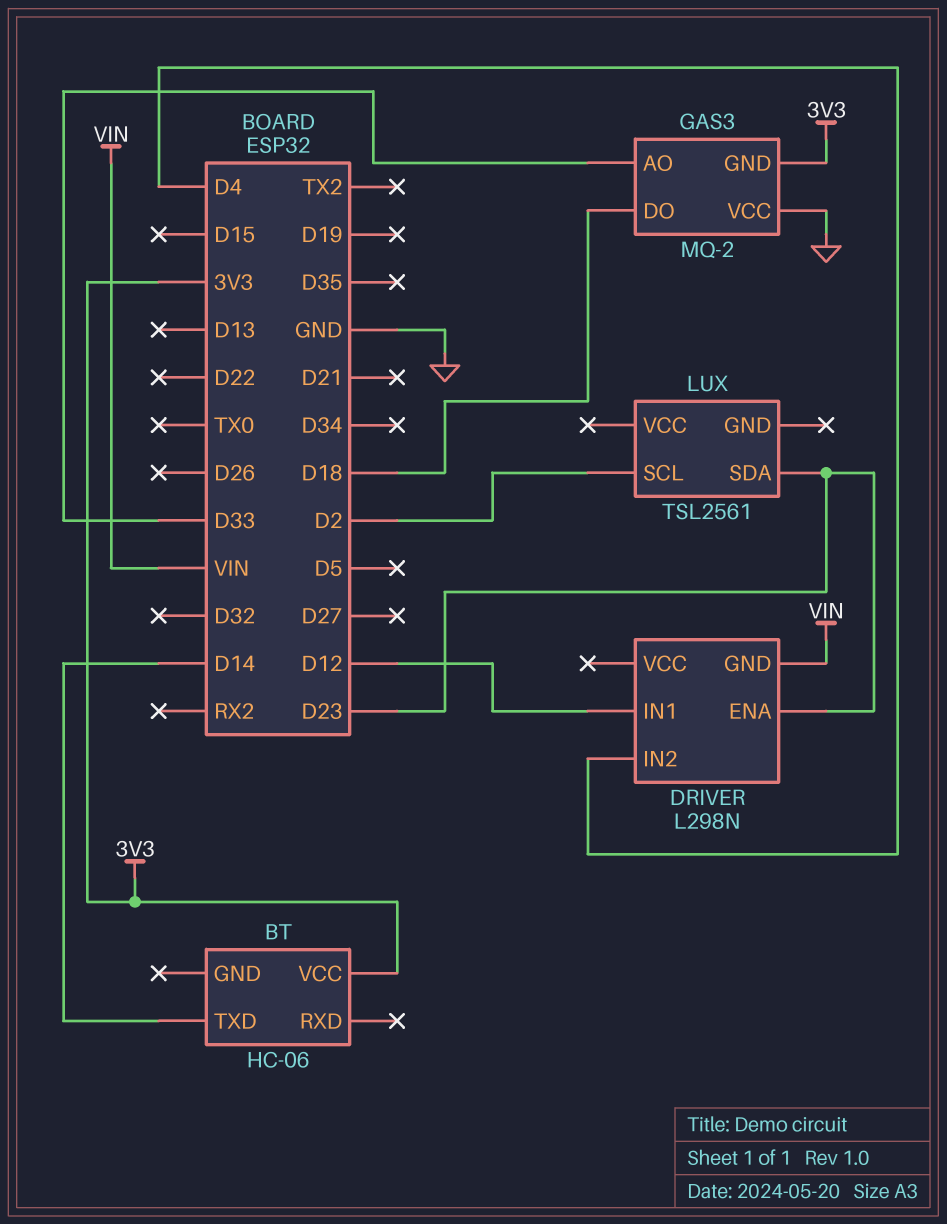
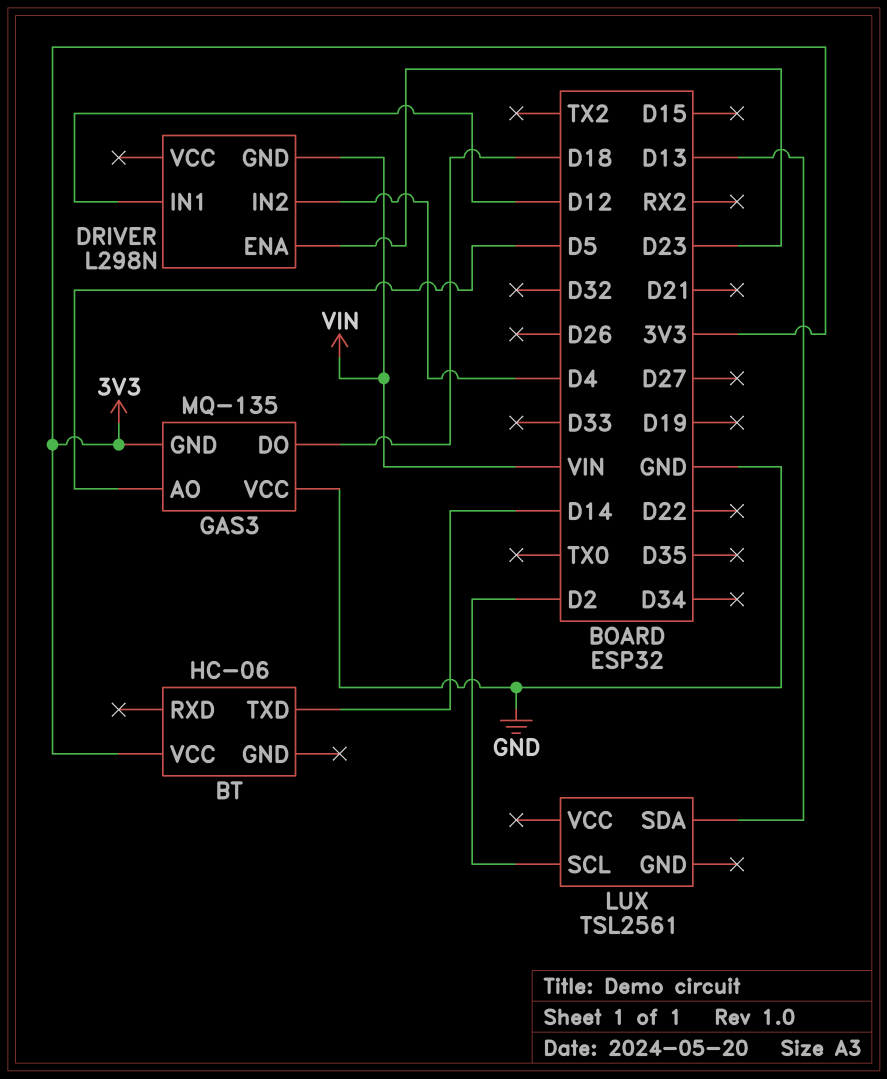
GAS3: MQ-2 -> MQ-135
GAS3 pin AO: D33 -> D5
LUX pin SDA: D23 -> D13

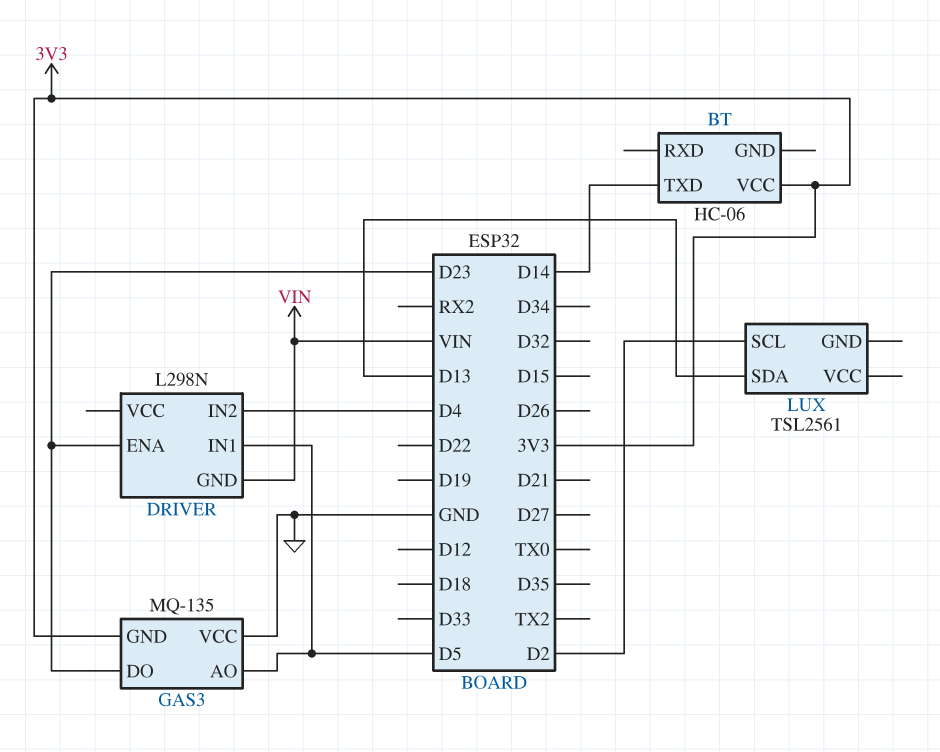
DRIVER pin IN1: D12 -> D5
GAS3 pin DO: D18 -> D23

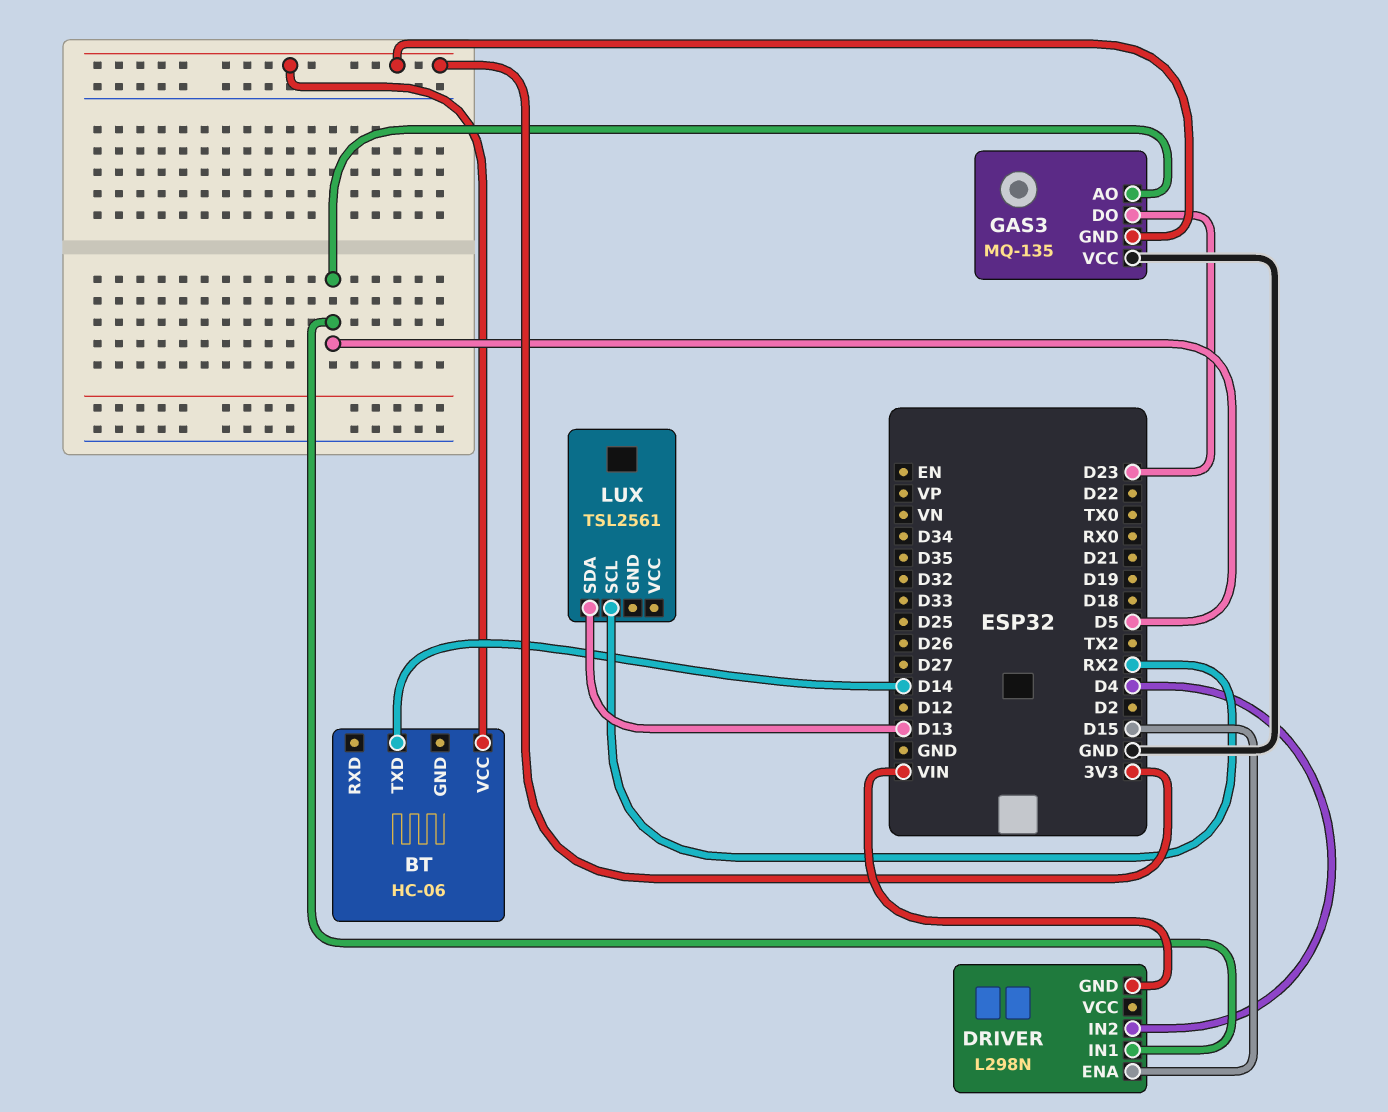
DRIVER pin ENA: D23 -> D15
LUX pin SCL: D2 -> RX2

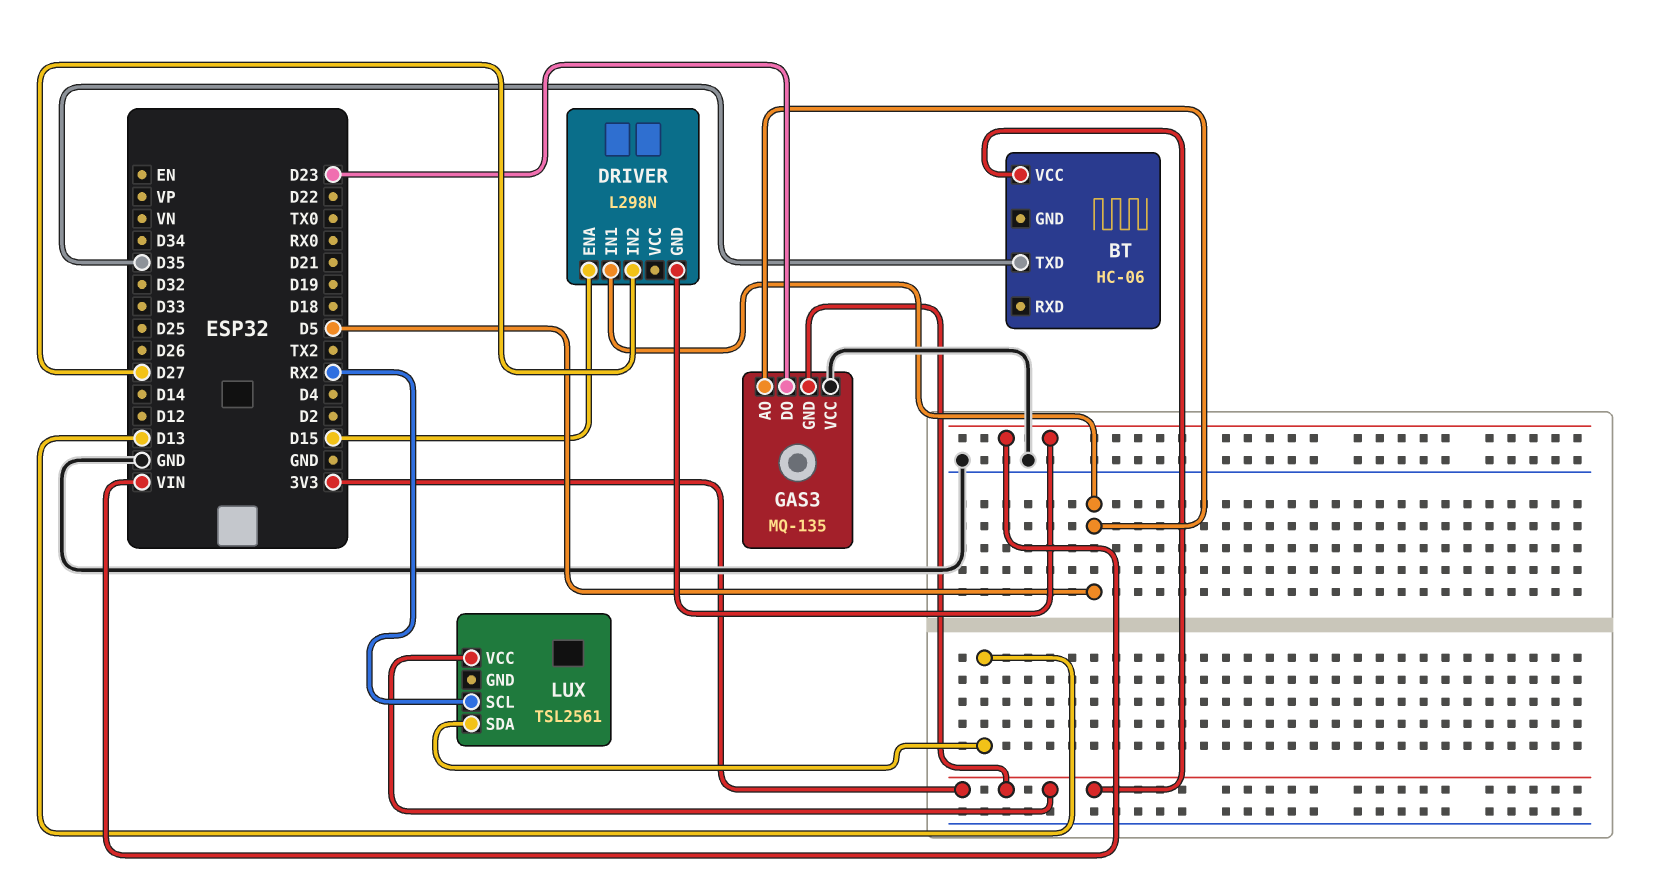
BT pin TXD: D14 -> D35
DRIVER pin IN2: D4 -> D27
LUX pin VCC: none -> 3V3

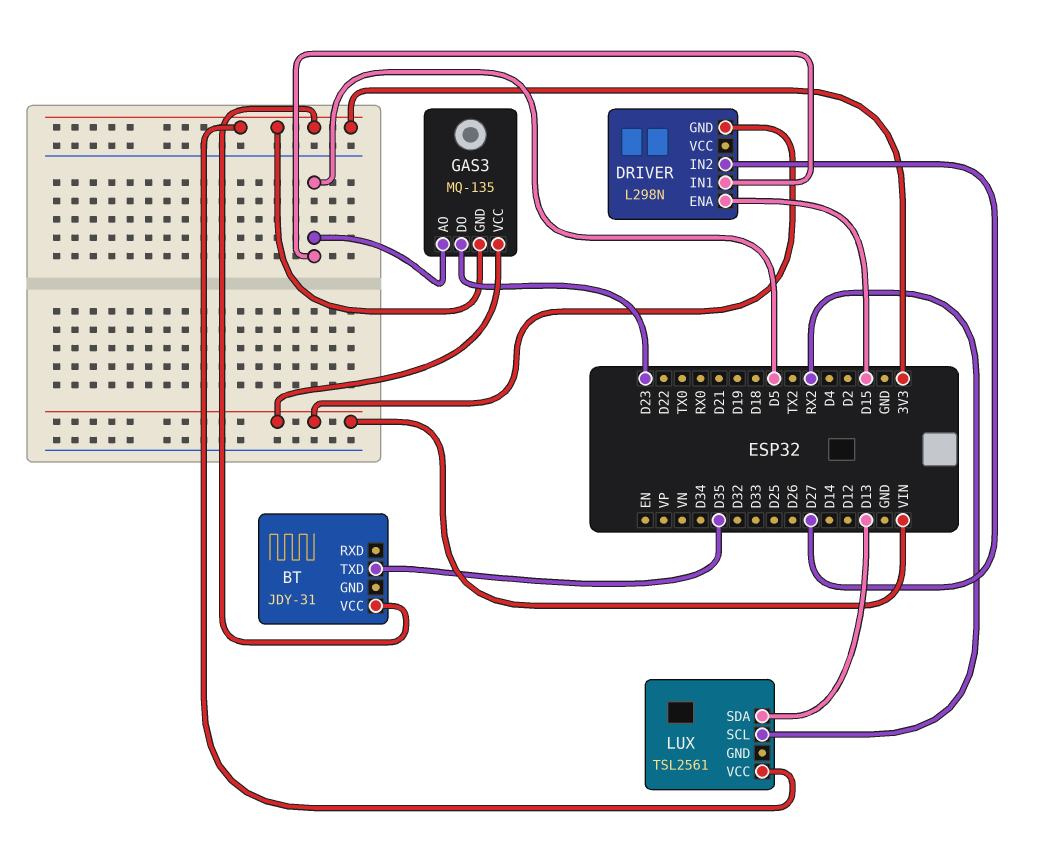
BT: HC-06 -> JDY-31
GAS3 pin VCC: GND -> VIN

